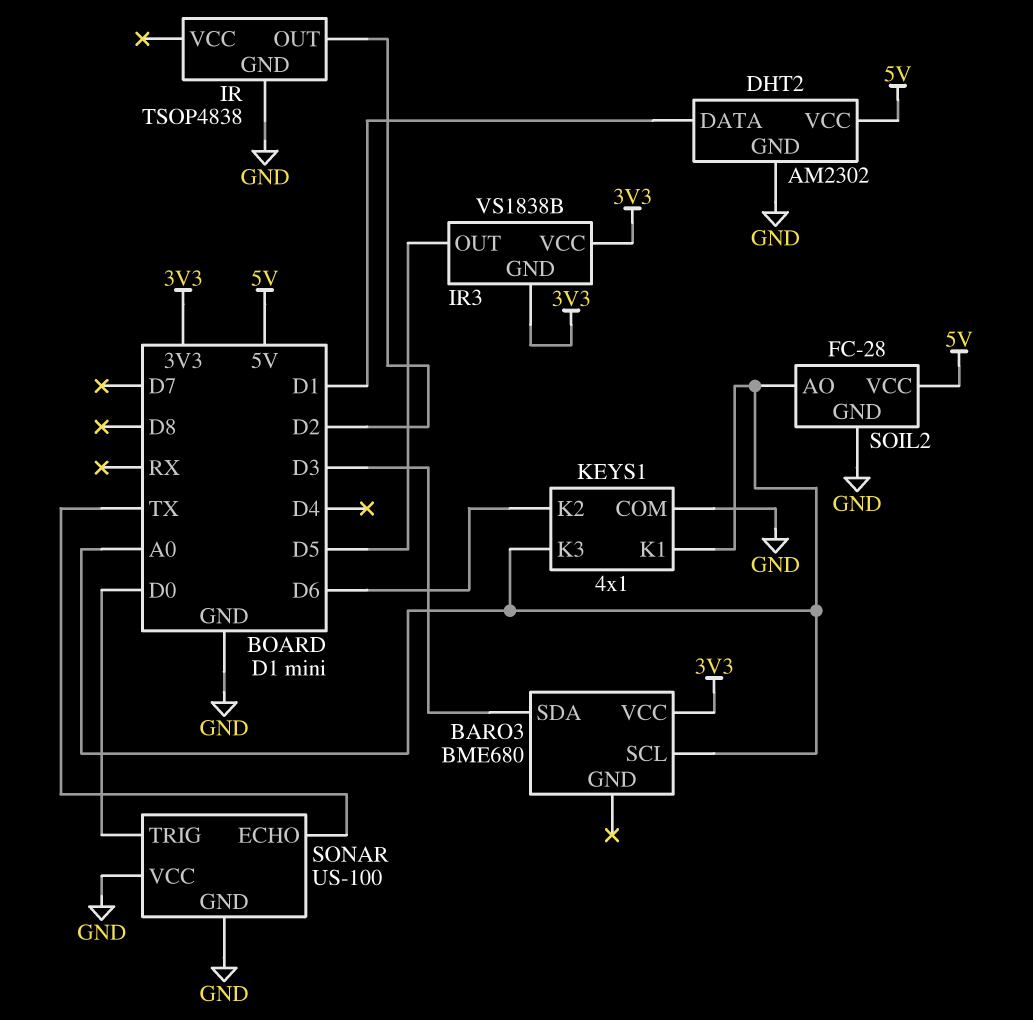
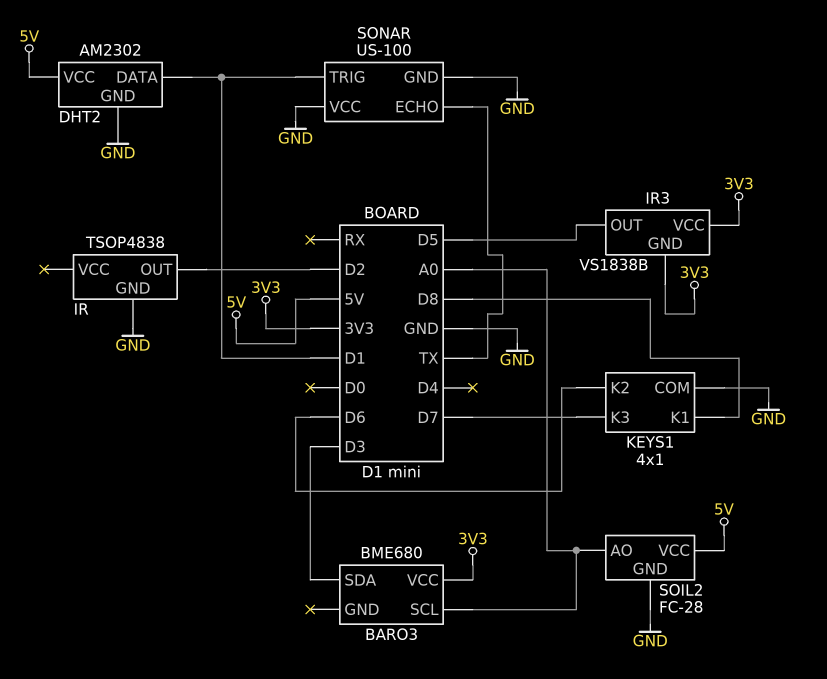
KEYS1 pin K1: A0 -> D8
KEYS1 pin K3: A0 -> D7
SONAR pin TRIG: D0 -> D1

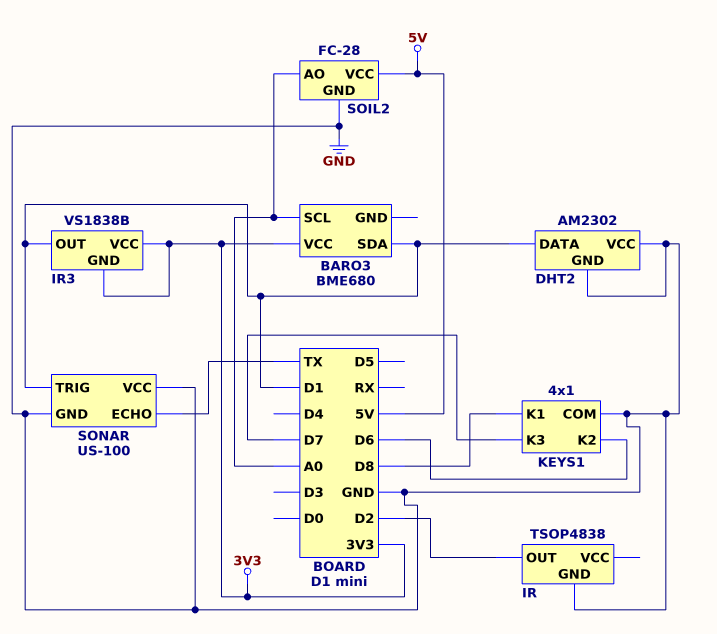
BARO3 pin SDA: D3 -> D1
DHT2 pin VCC: 5V -> GND
IR3 pin OUT: D5 -> D1

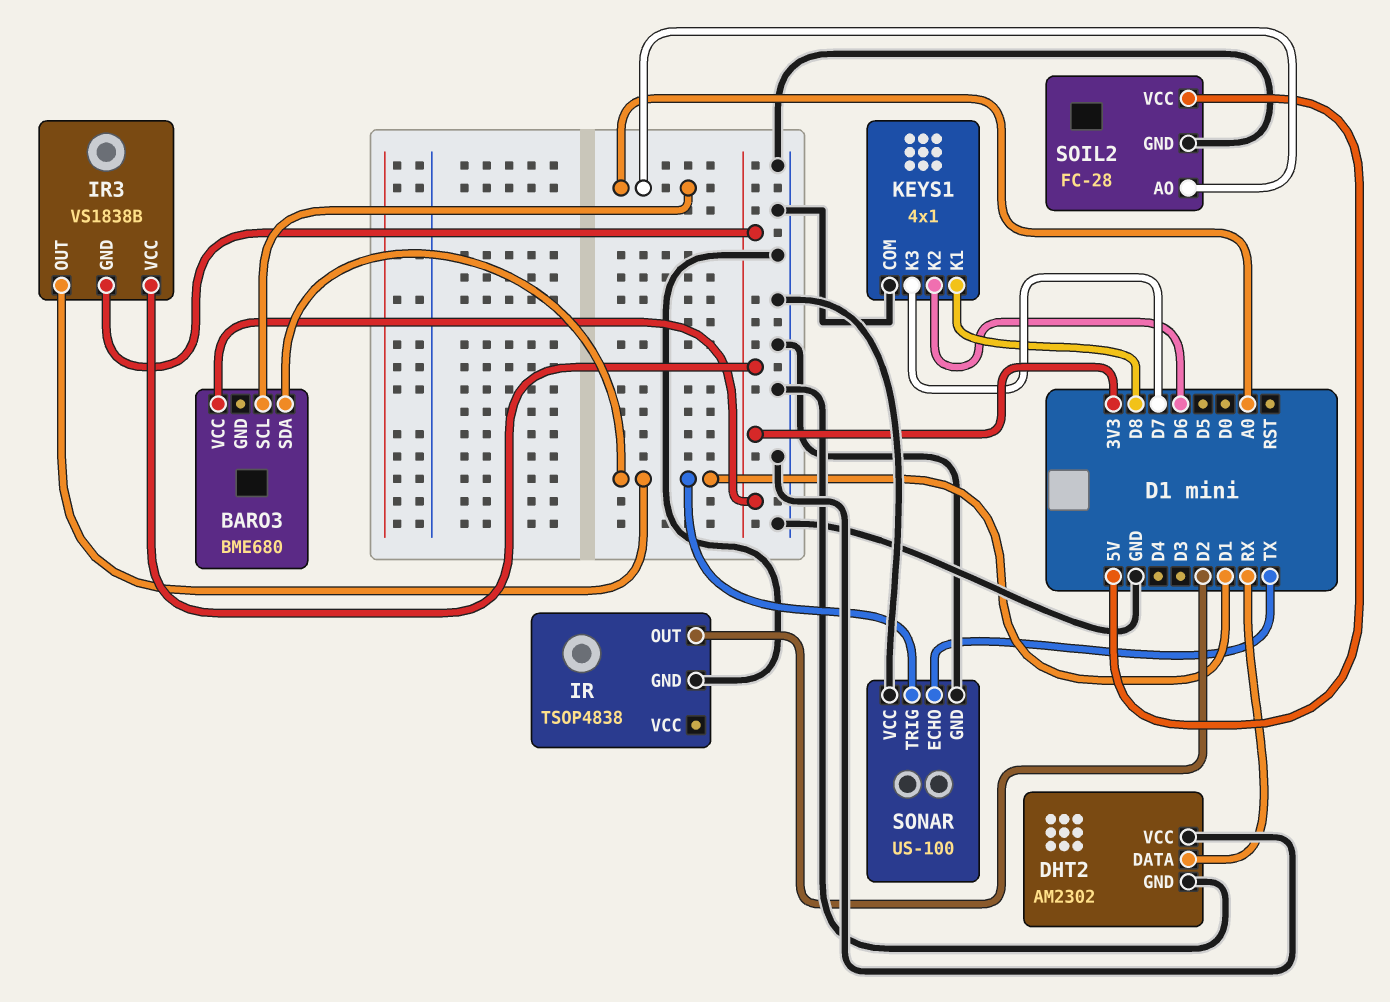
DHT2 pin DATA: D1 -> RX

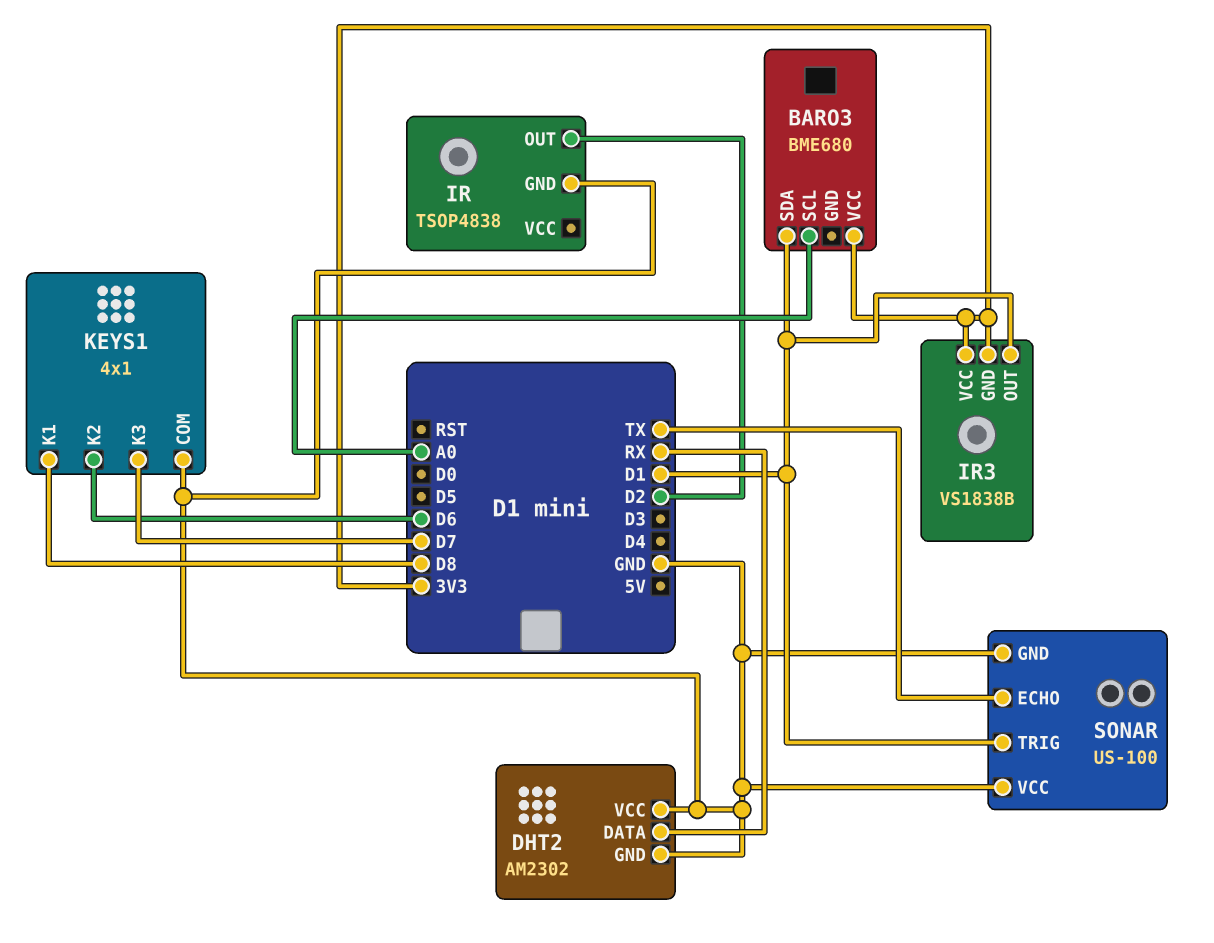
SOIL2: FC-28 -> none
SOIL2 pin AO: A0 -> none
SOIL2 pin GND: GND -> none
SOIL2 pin VCC: 5V -> none

